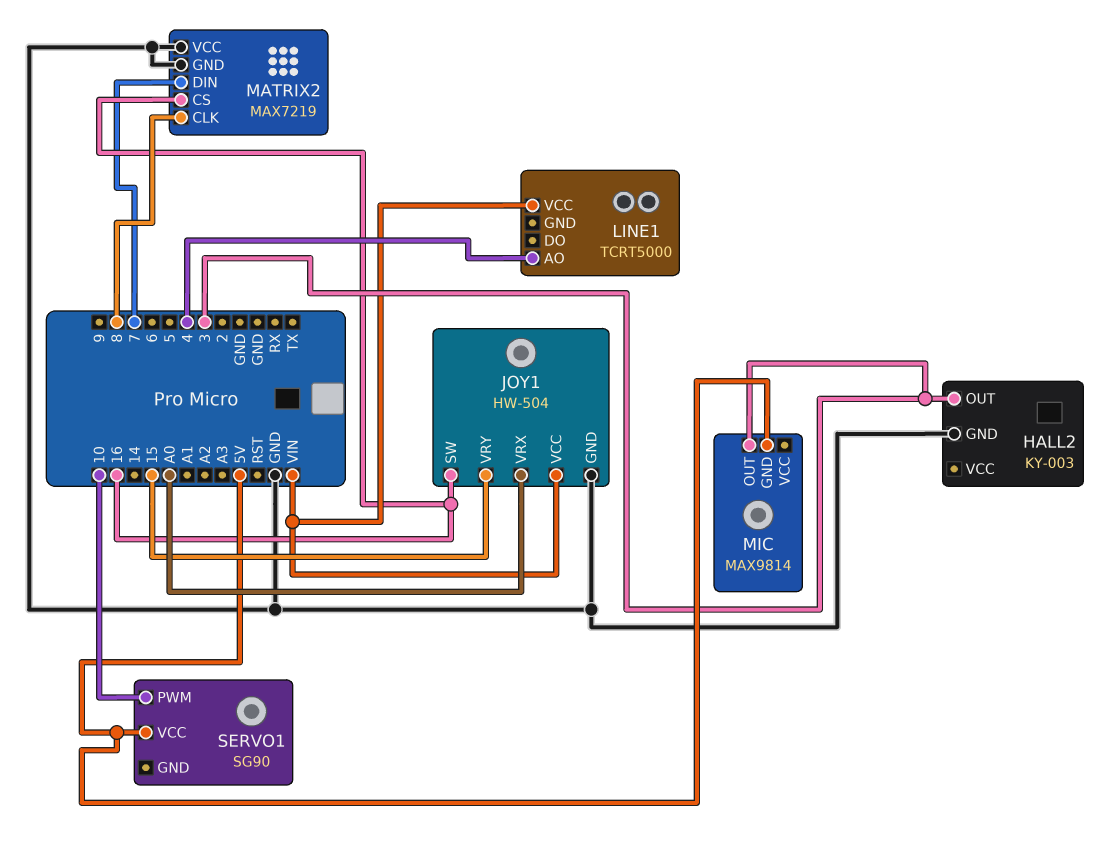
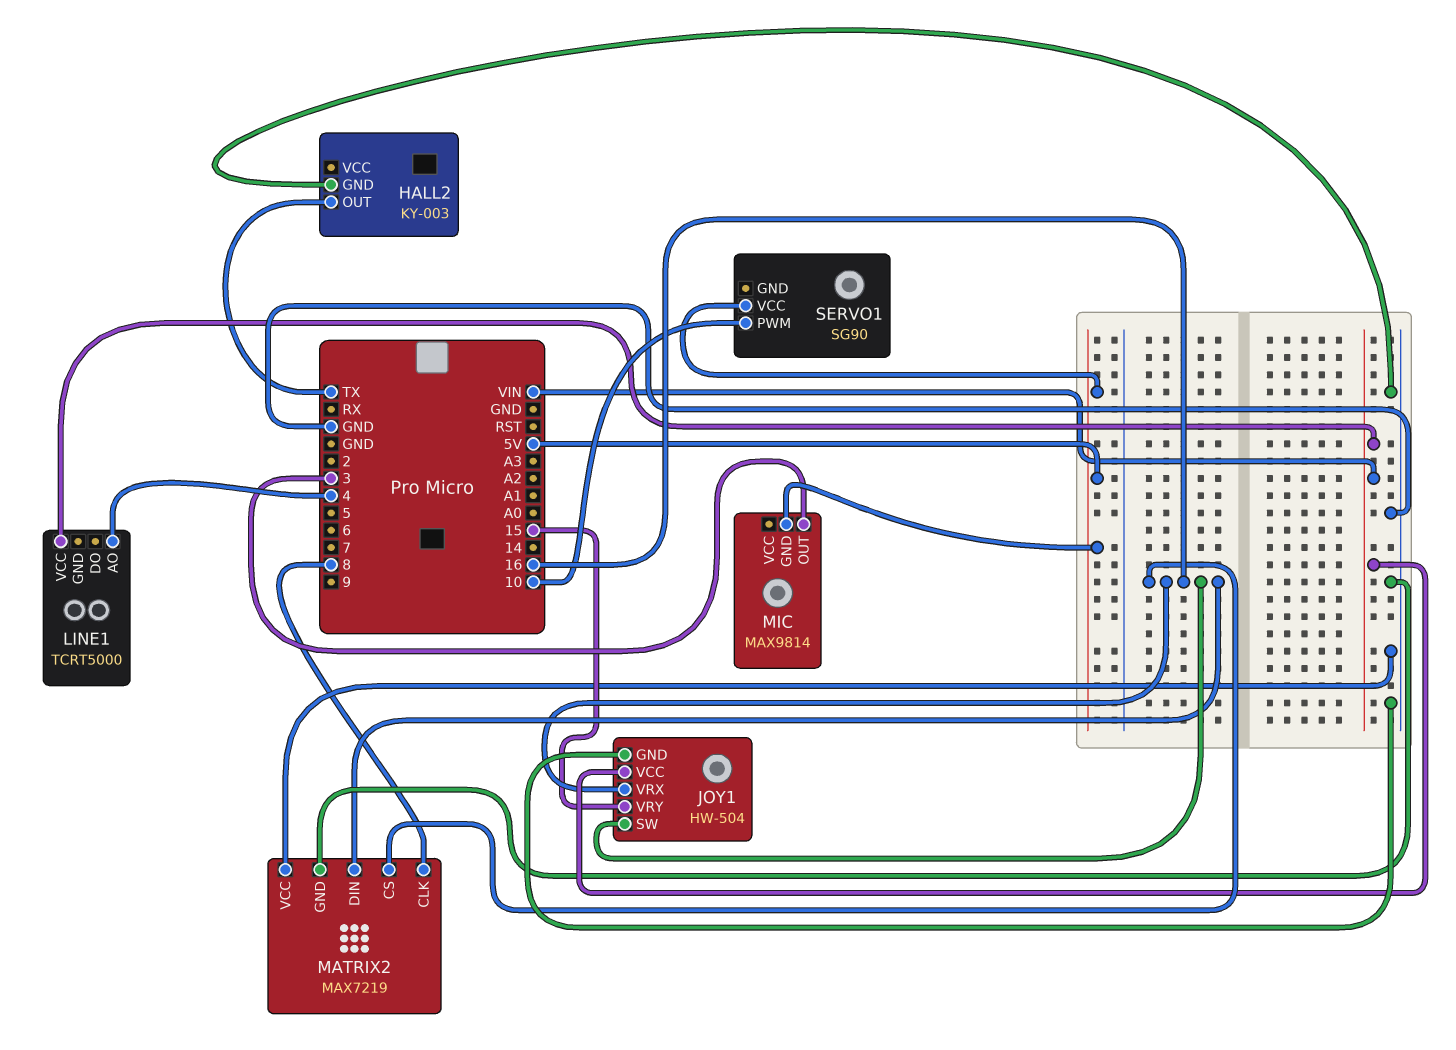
HALL2 pin OUT: 3 -> TX
JOY1 pin VRX: A0 -> 16
MATRIX2 pin DIN: 7 -> 16

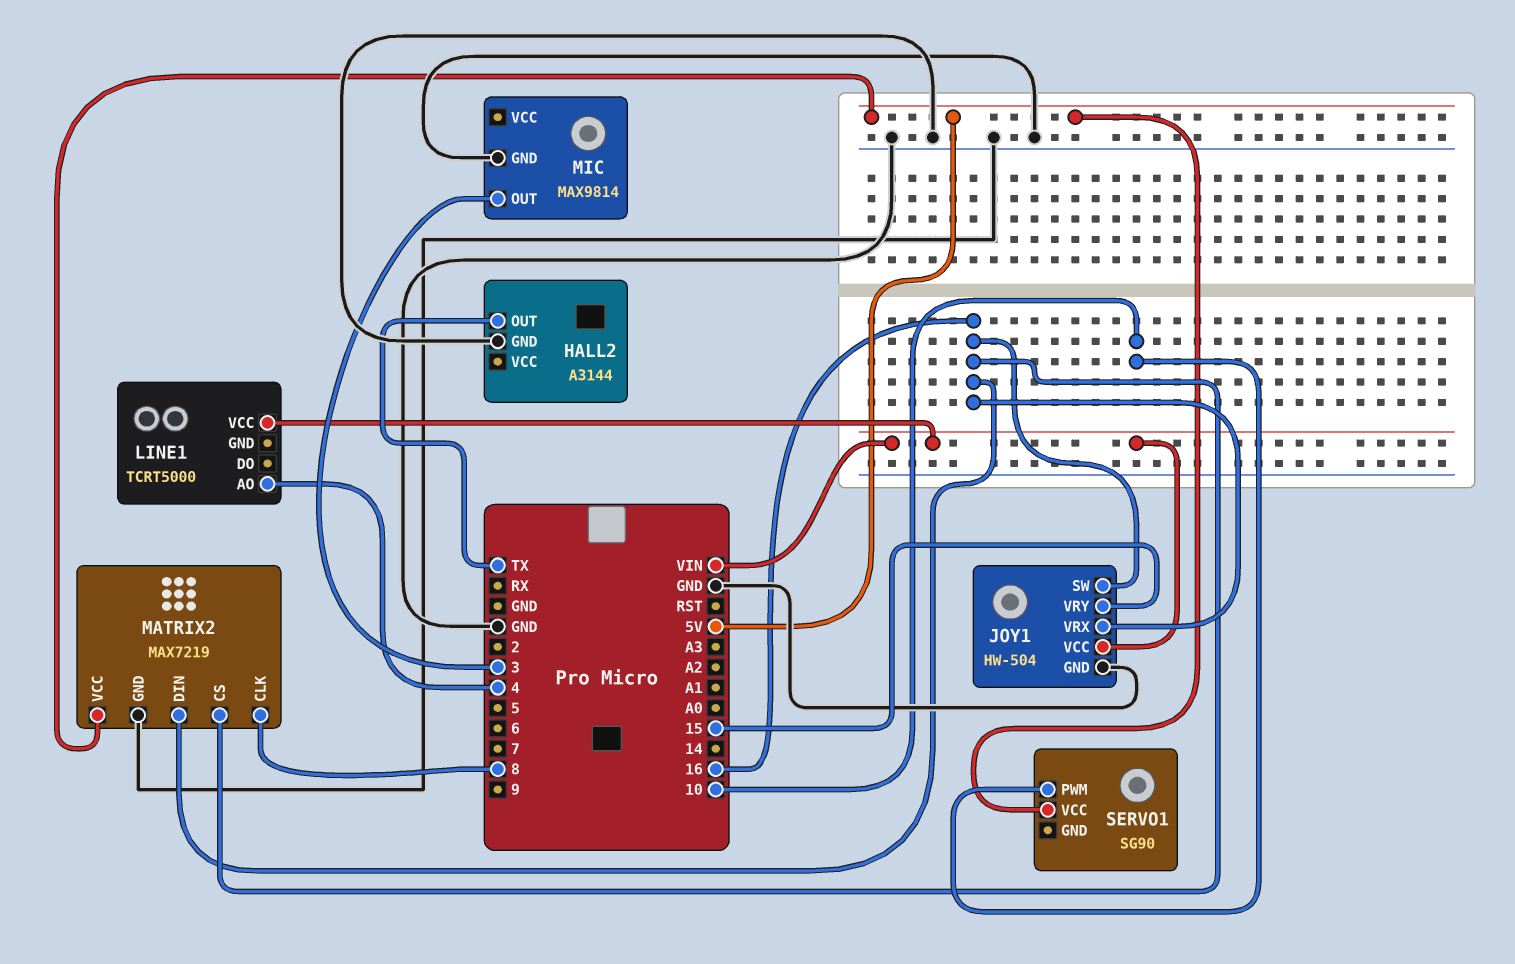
HALL2: KY-003 -> A3144
MATRIX2 pin VCC: GND -> 5V
MIC pin GND: 5V -> GND

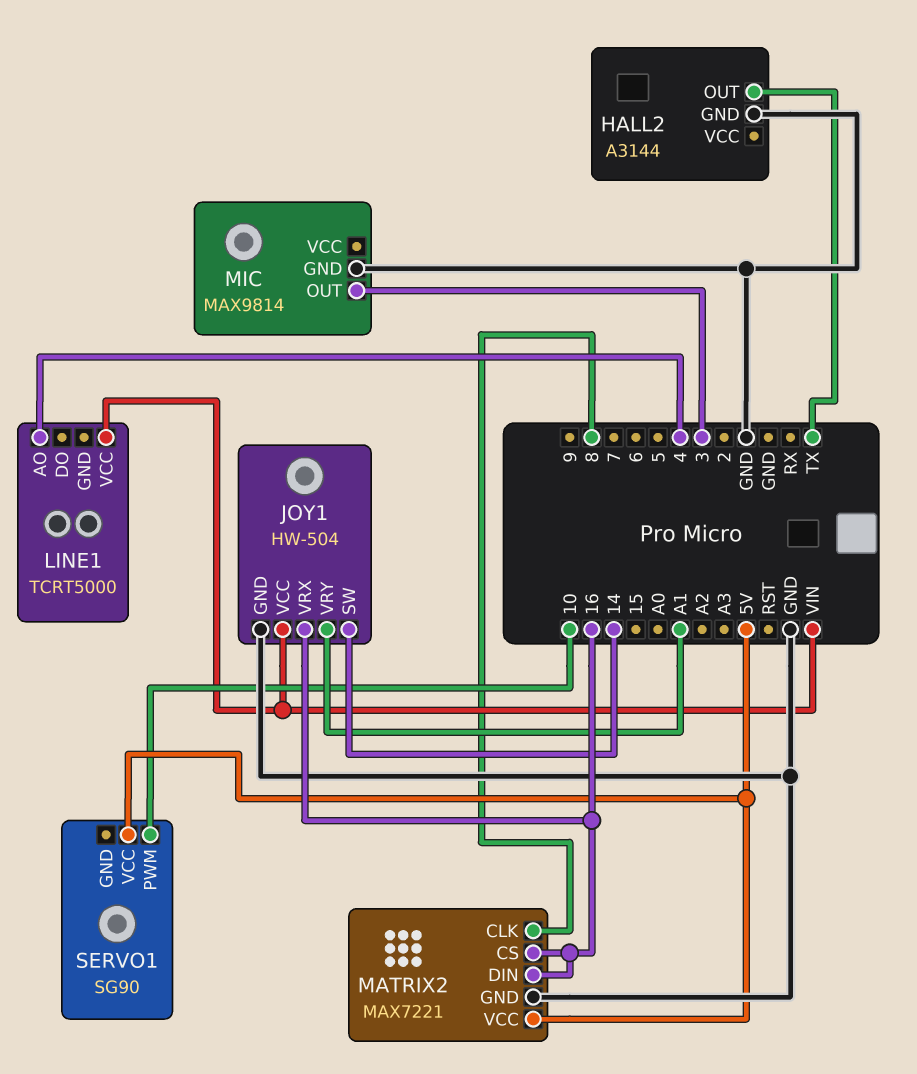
JOY1 pin SW: 16 -> 14
JOY1 pin VRY: 15 -> A1
MATRIX2: MAX7219 -> MAX7221

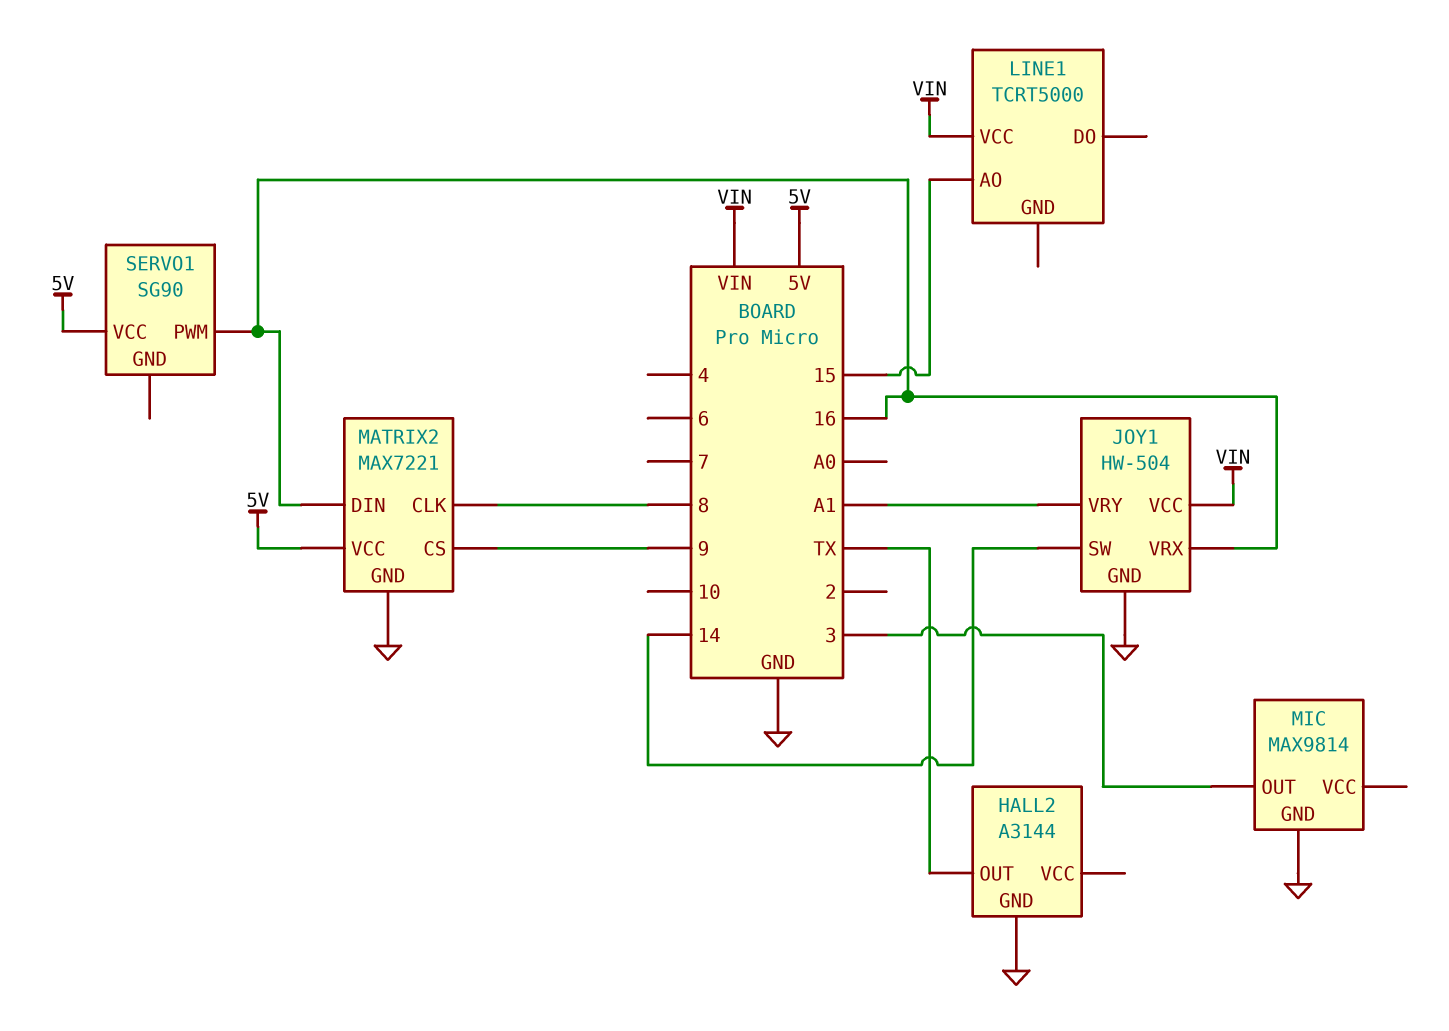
LINE1 pin AO: 4 -> 15
MATRIX2 pin CS: 16 -> 9
SERVO1 pin PWM: 10 -> 16

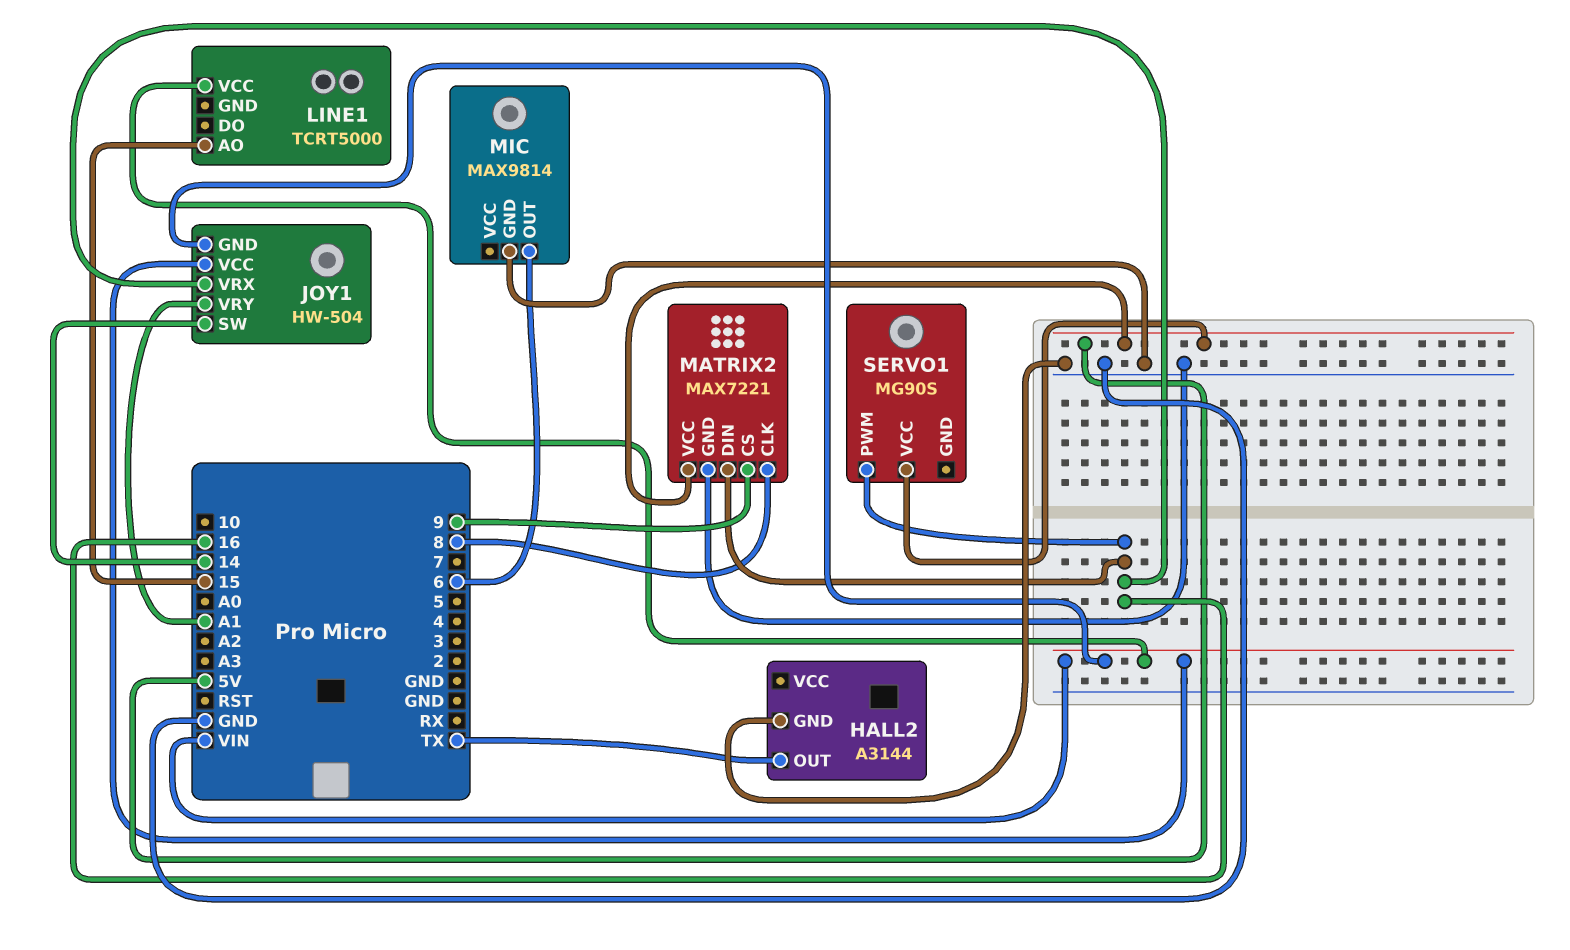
JOY1 pin GND: GND -> VIN
MIC pin OUT: 3 -> 6
SERVO1: SG90 -> MG90S

